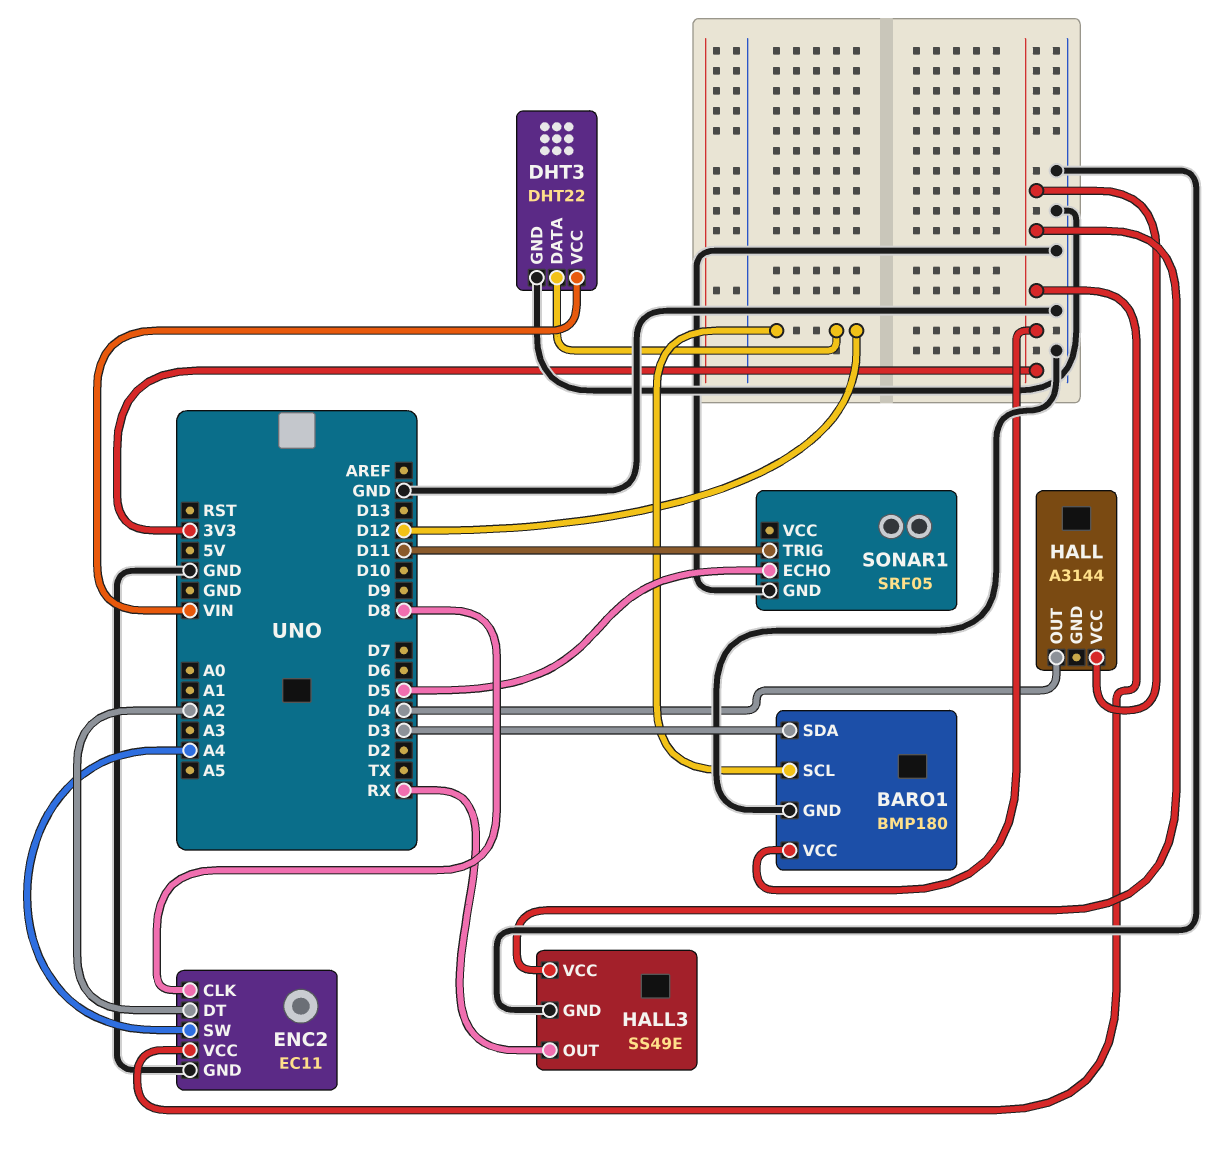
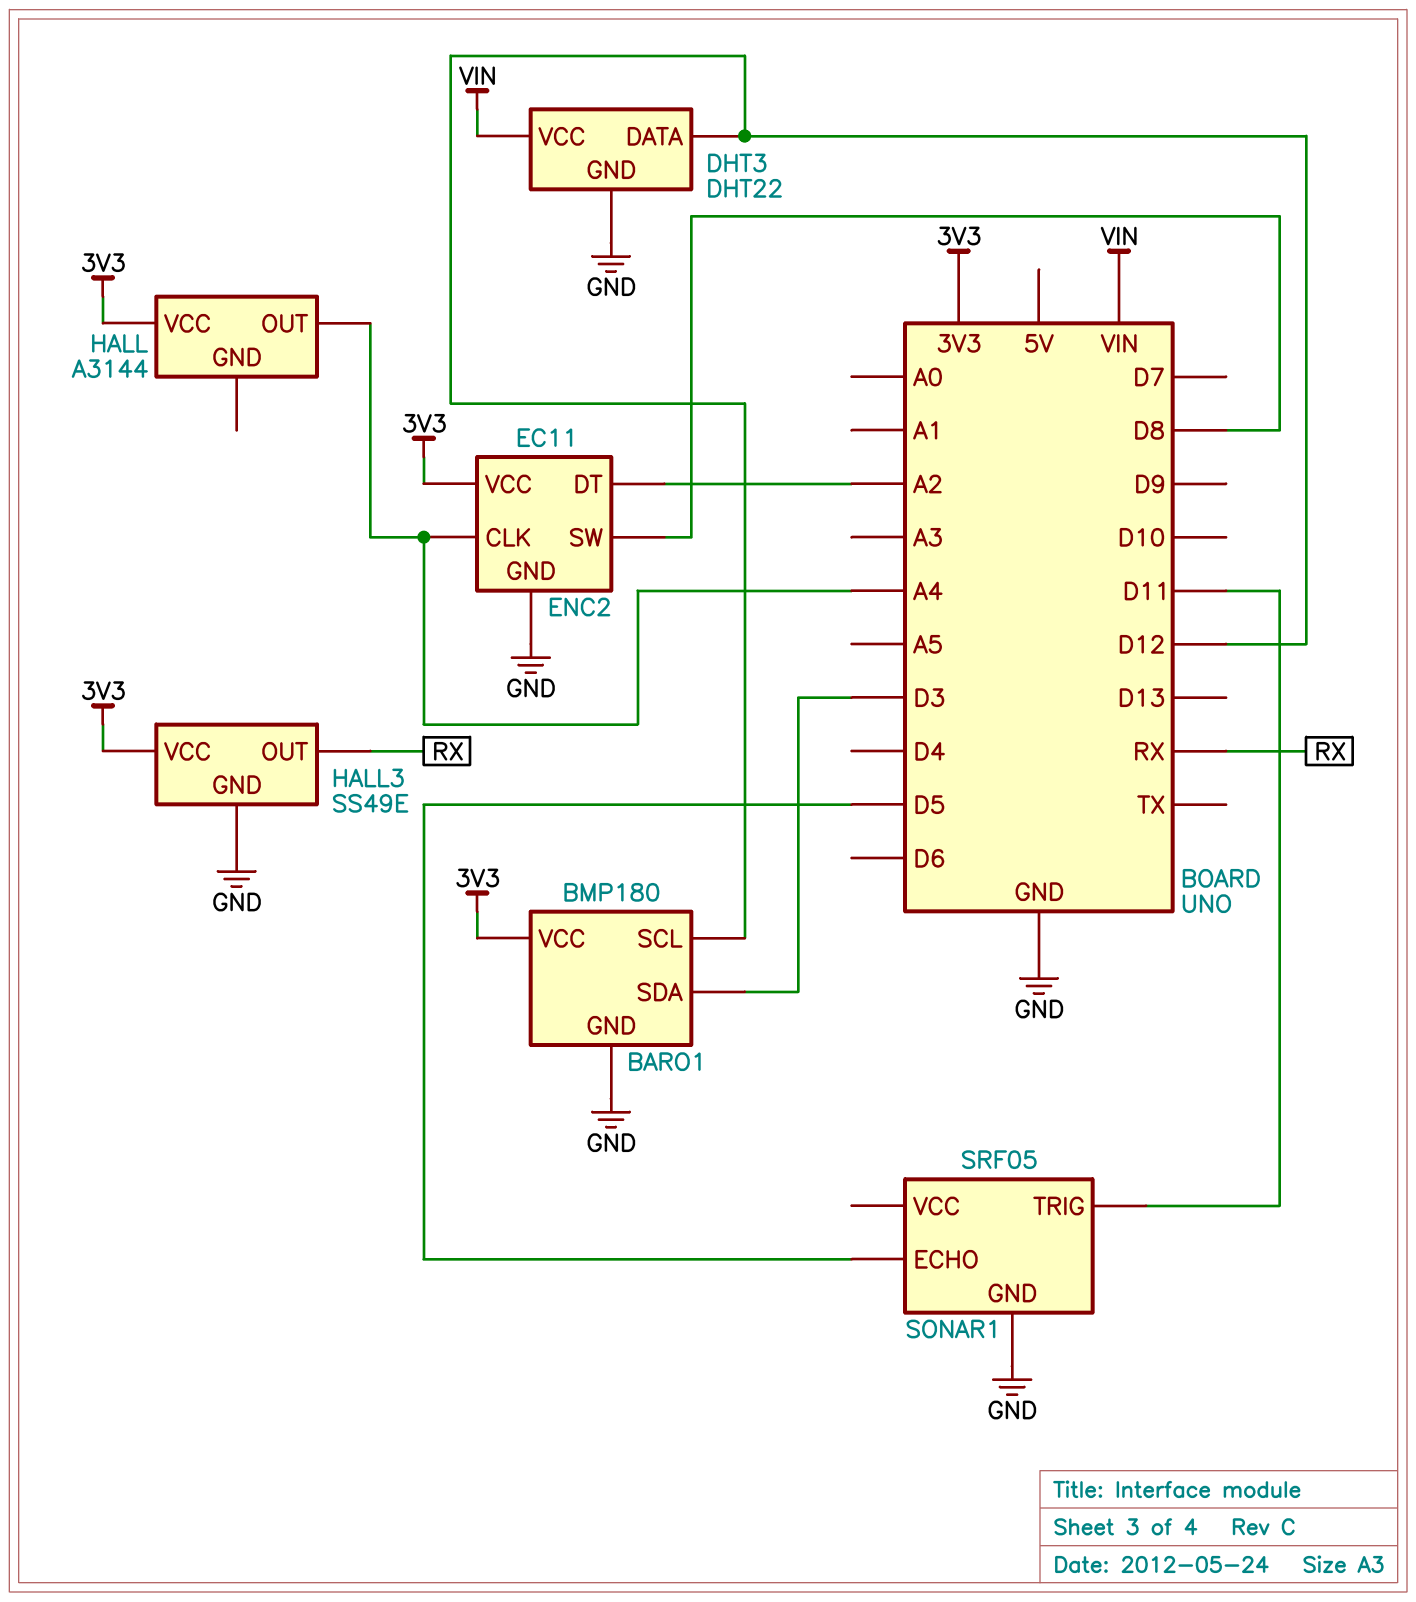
ENC2 pin CLK: D8 -> A4
ENC2 pin SW: A4 -> D8
HALL pin OUT: D4 -> A4

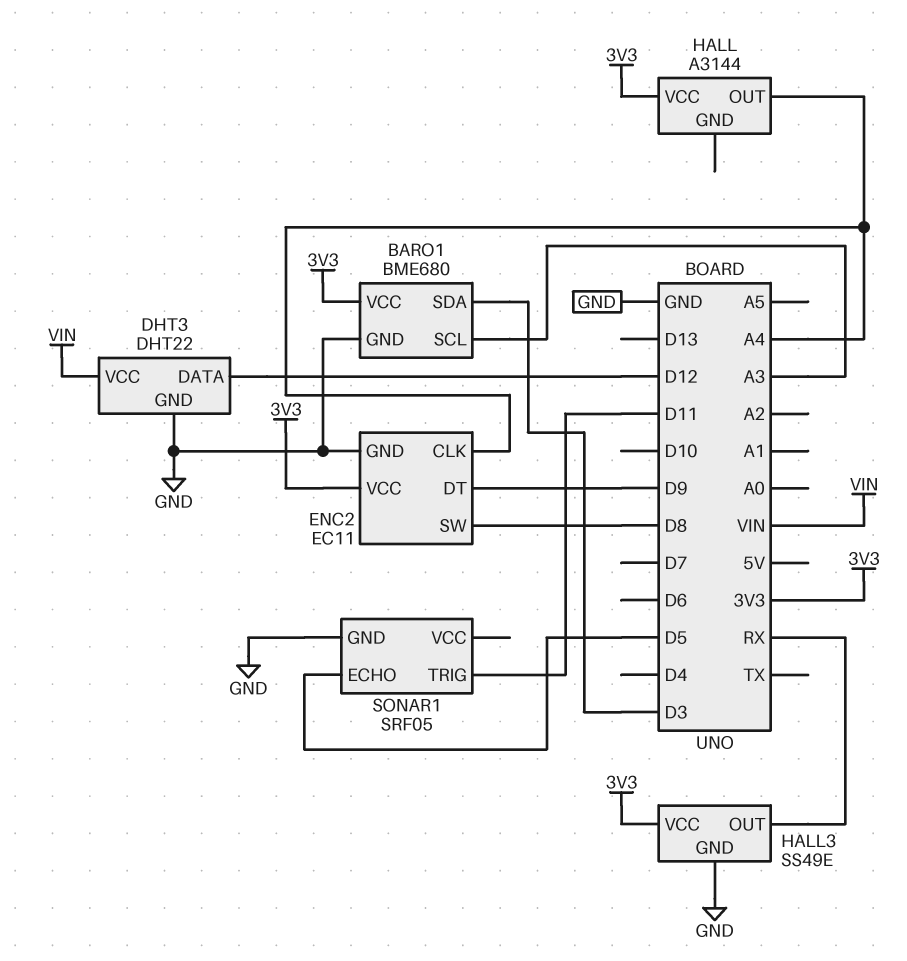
BARO1: BMP180 -> BME680
BARO1 pin SCL: D12 -> A3
ENC2 pin DT: A2 -> D9

